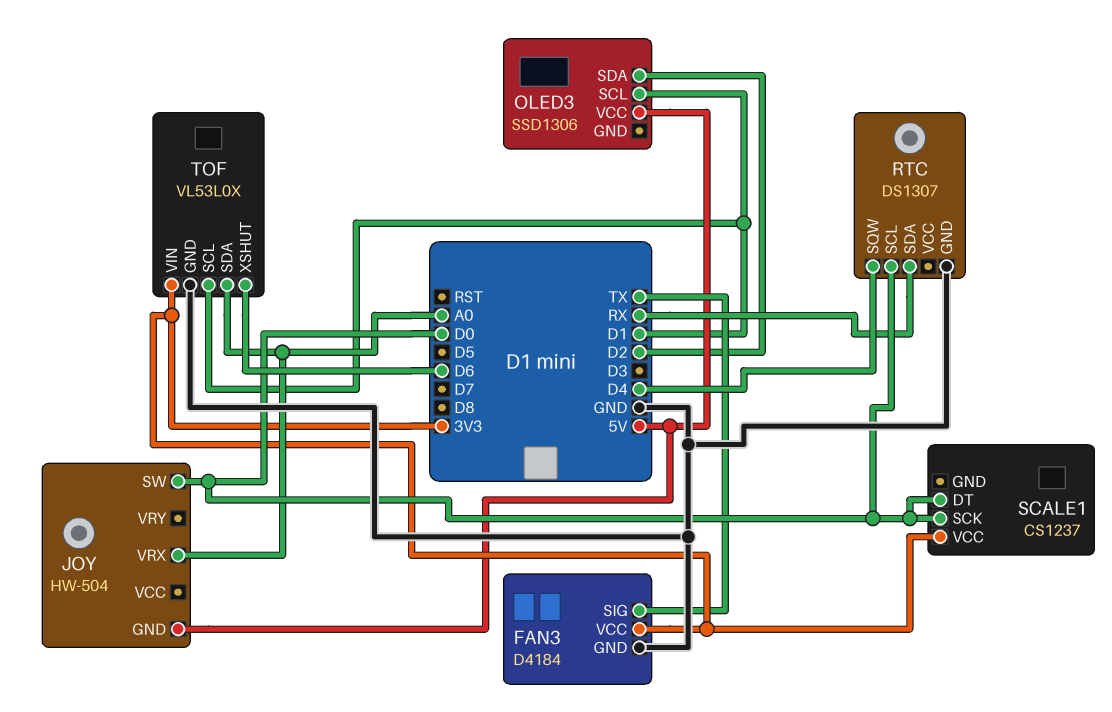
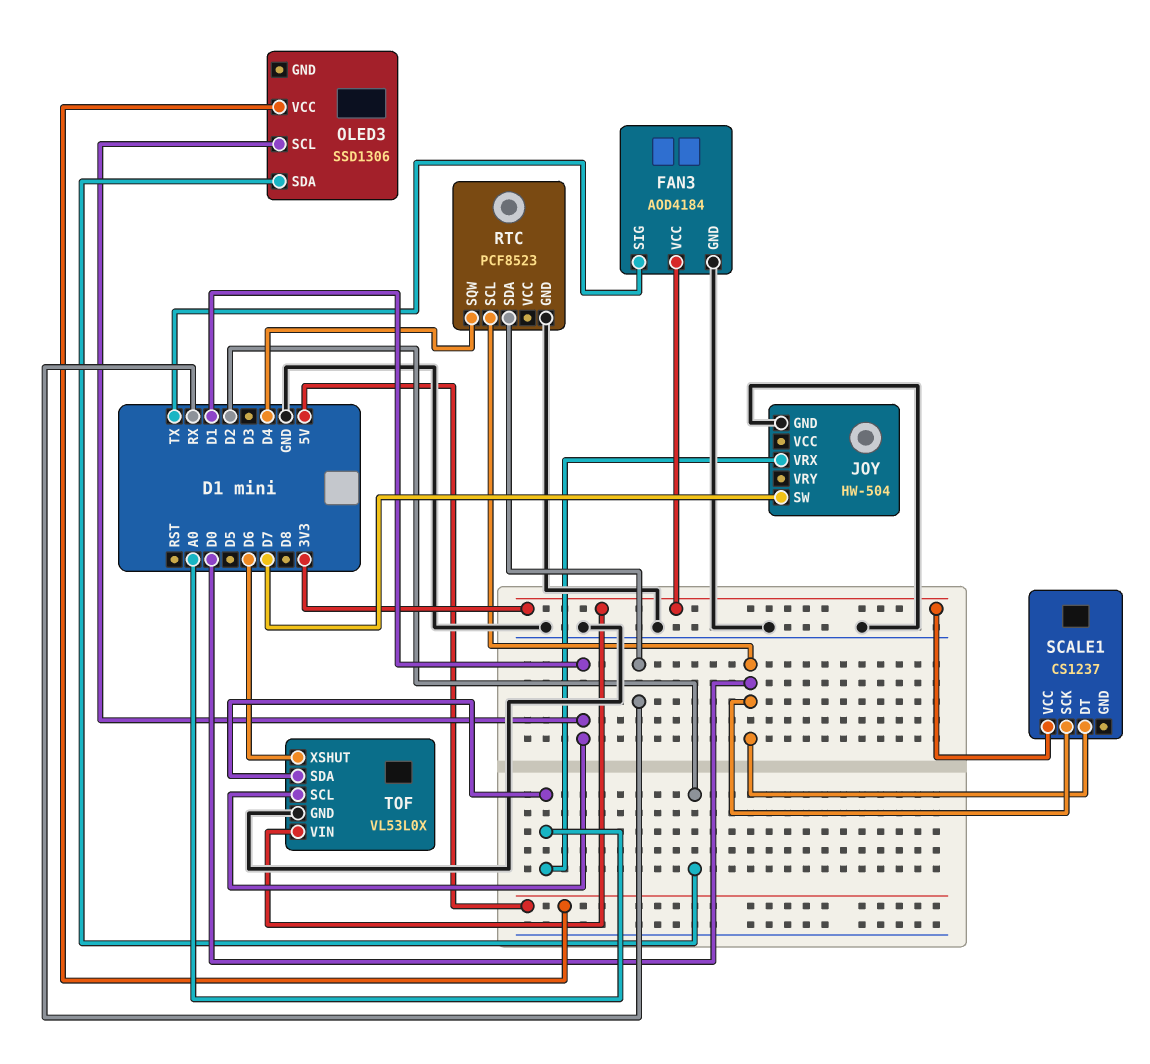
FAN3: D4184 -> AOD4184
JOY pin GND: 5V -> GND
JOY pin SW: D0 -> D7
RTC: DS1307 -> PCF8523

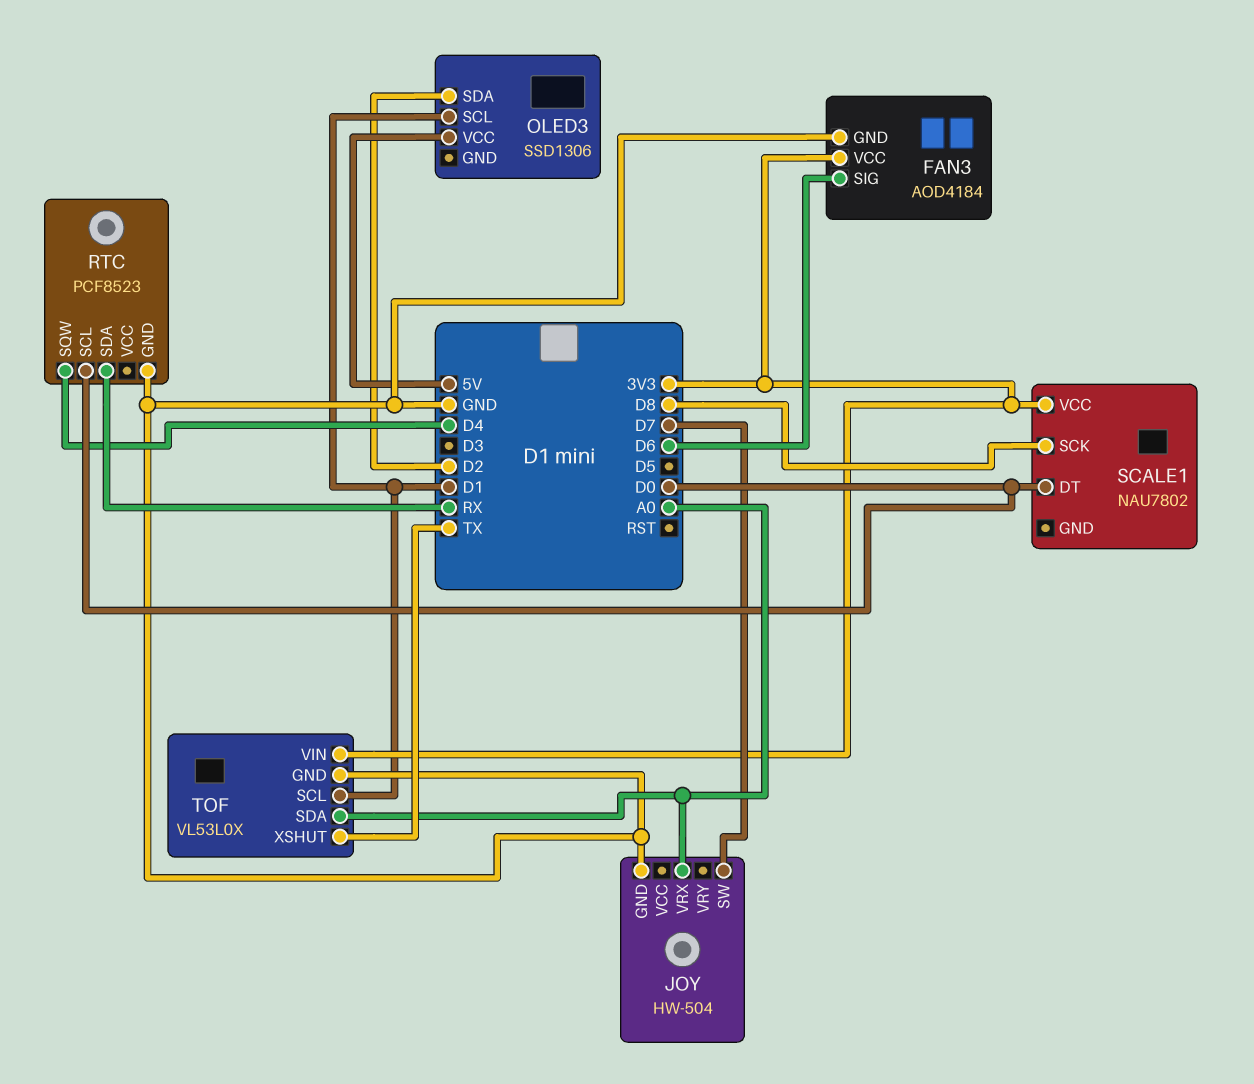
FAN3 pin SIG: TX -> D6
SCALE1: CS1237 -> NAU7802
SCALE1 pin SCK: D0 -> D8
TOF pin XSHUT: D6 -> TX

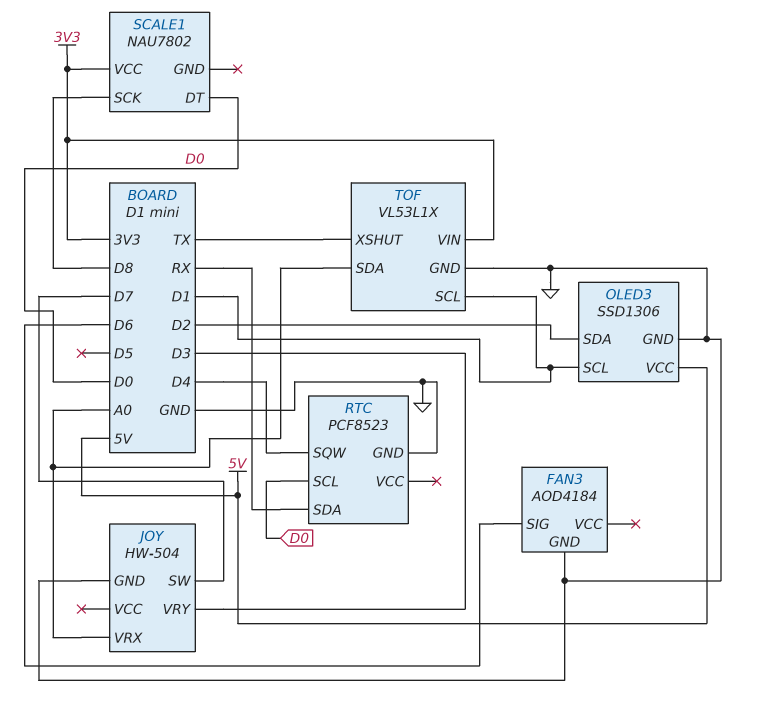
FAN3 pin VCC: 3V3 -> none
JOY pin VRY: none -> D3
OLED3 pin GND: none -> GND
TOF: VL53L0X -> VL53L1X

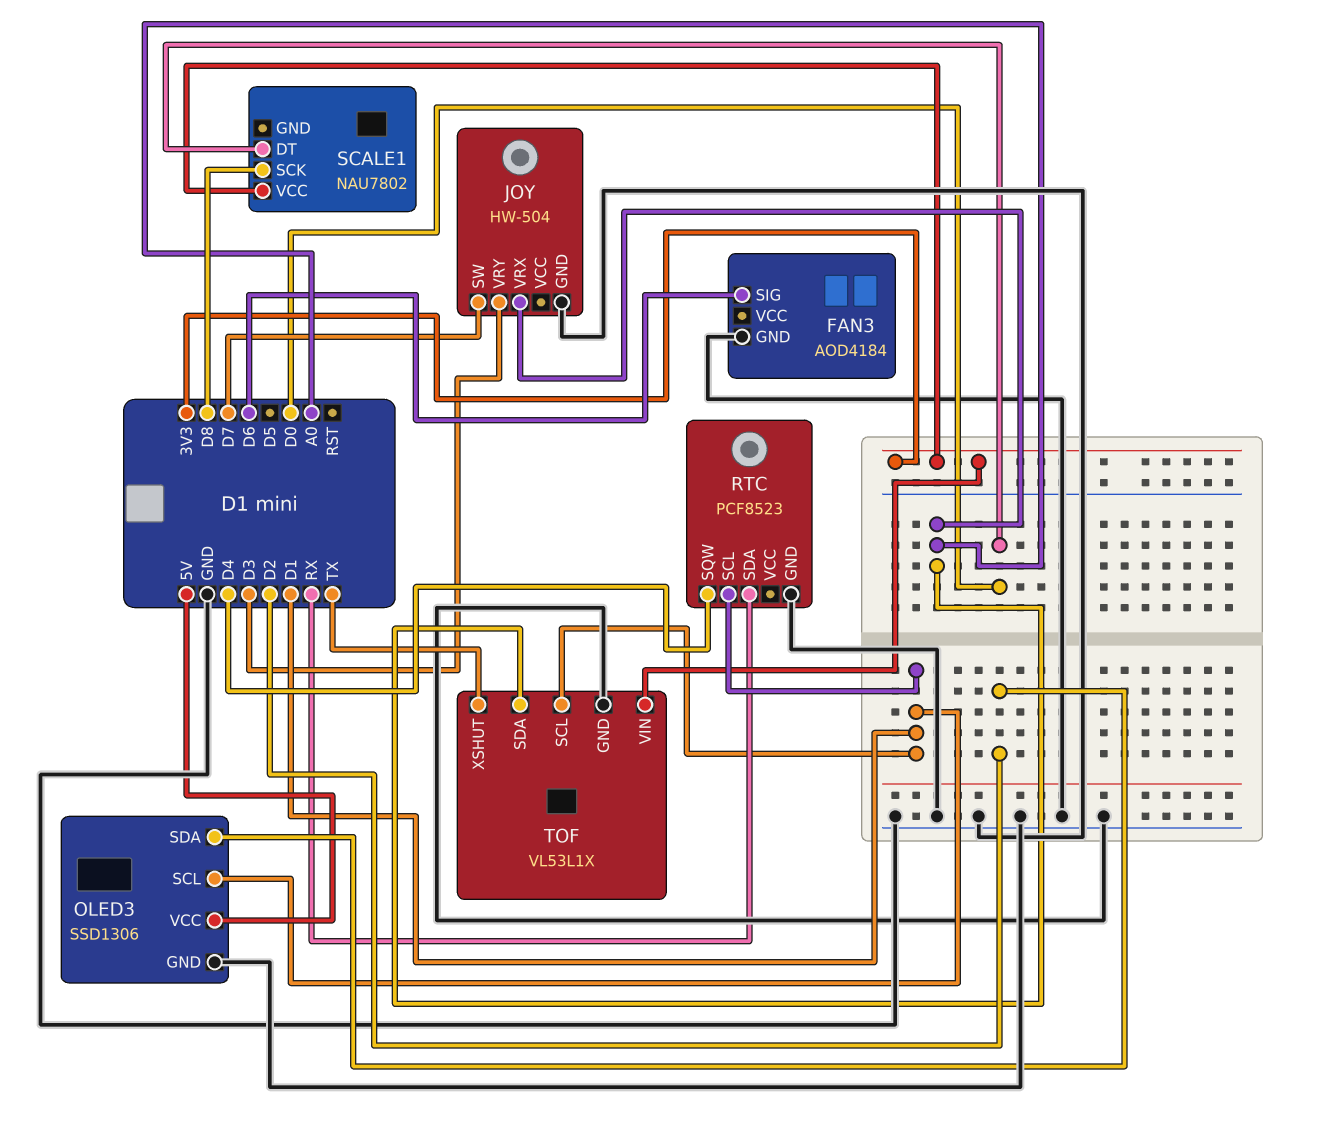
RTC pin SCL: D0 -> D1

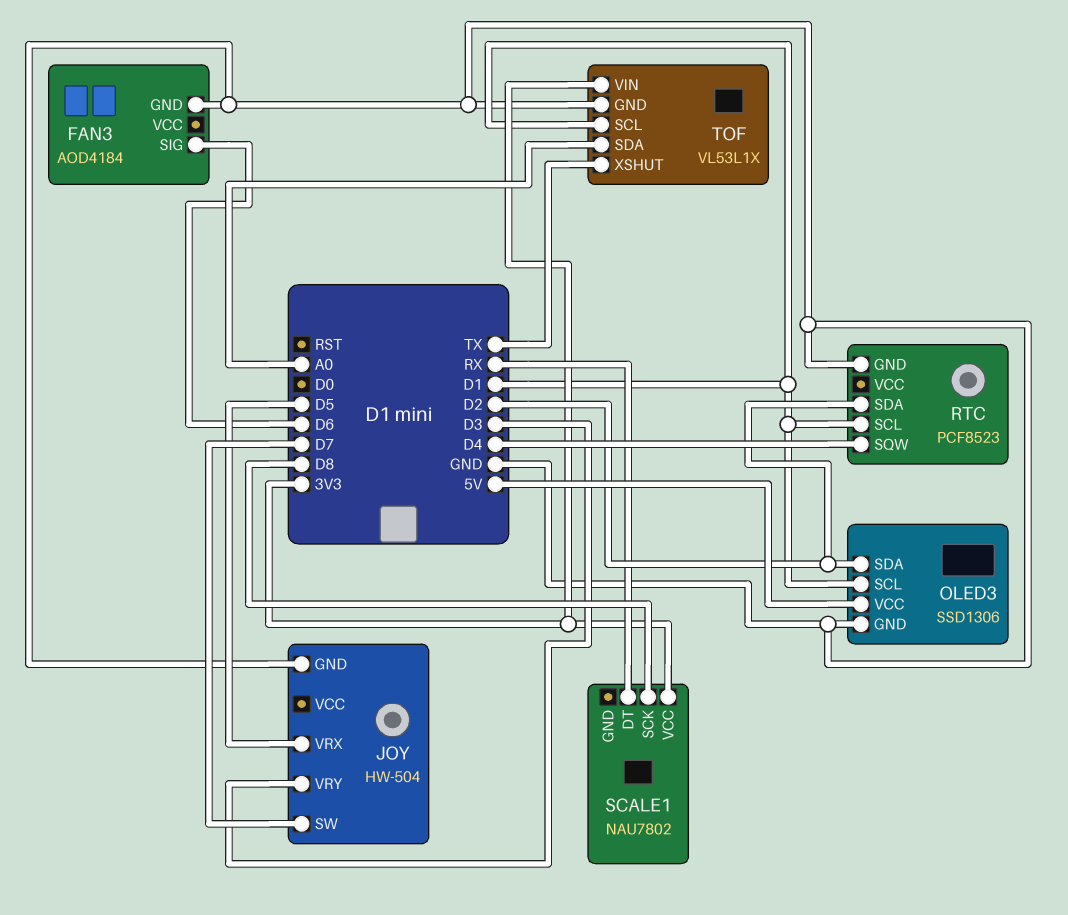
JOY pin VRX: A0 -> D5
RTC pin SDA: RX -> D2
SCALE1 pin DT: D0 -> RX

